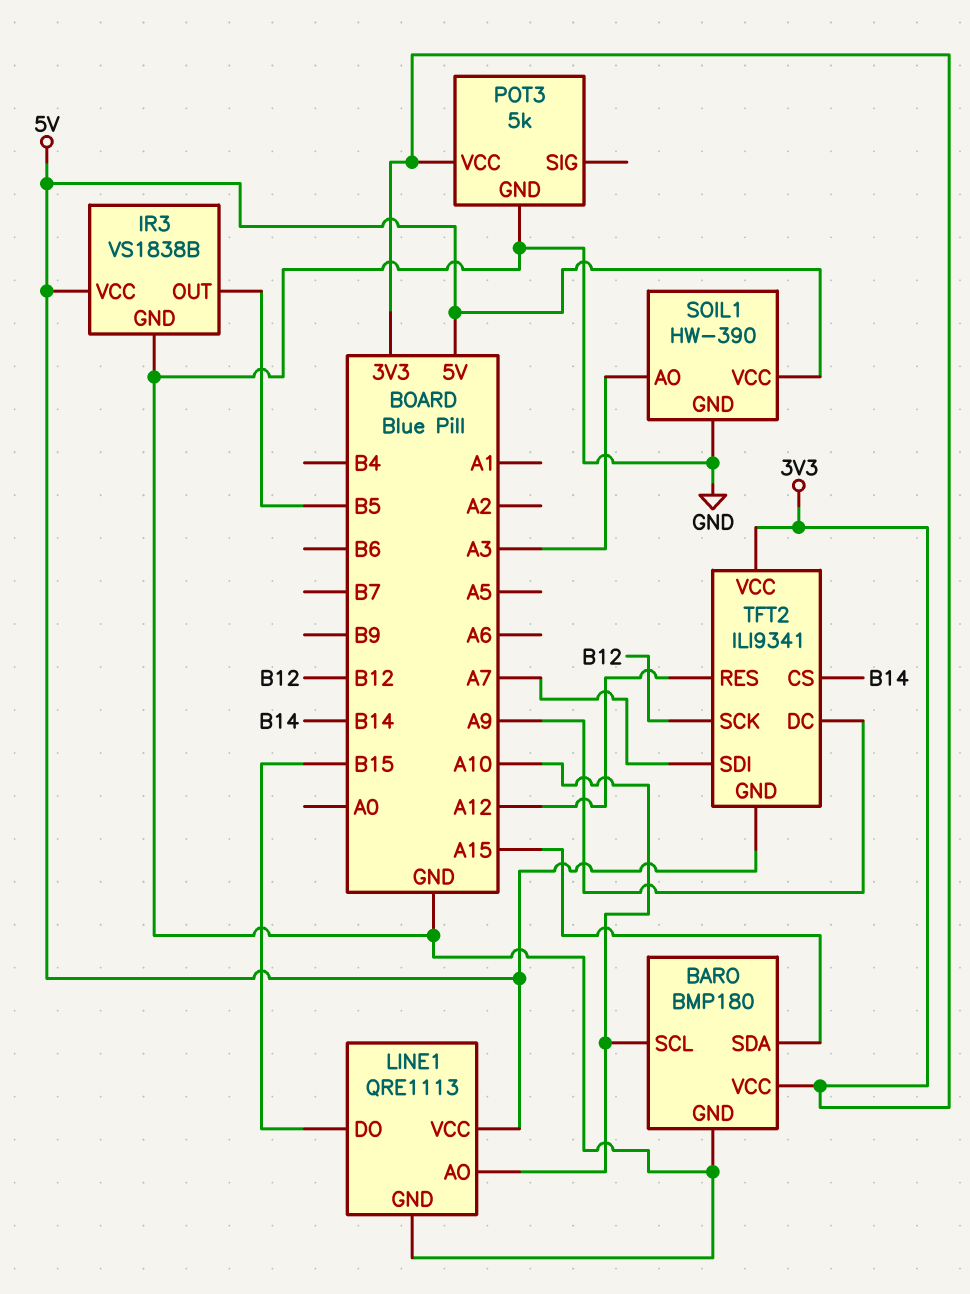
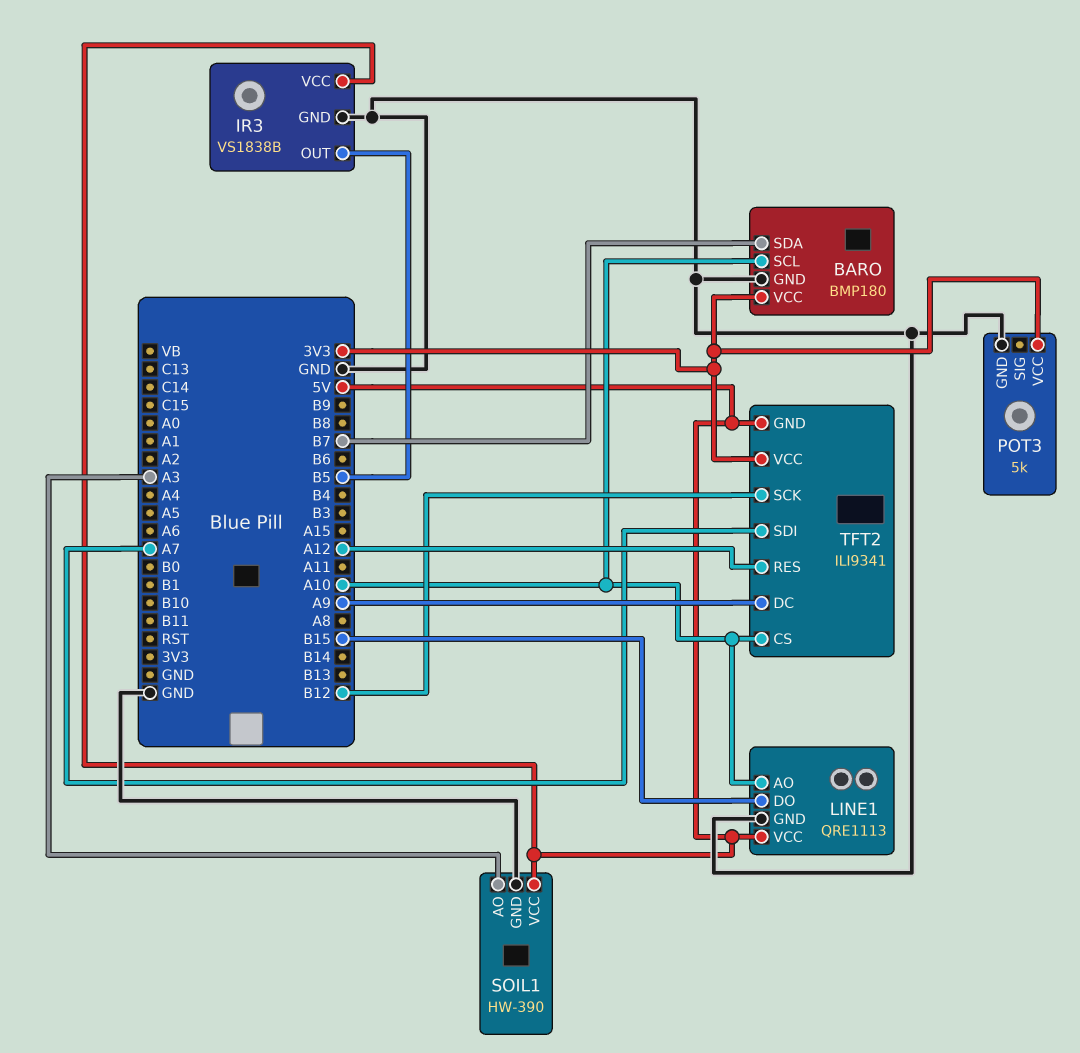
BARO pin SDA: A15 -> B7
TFT2 pin CS: B14 -> A10

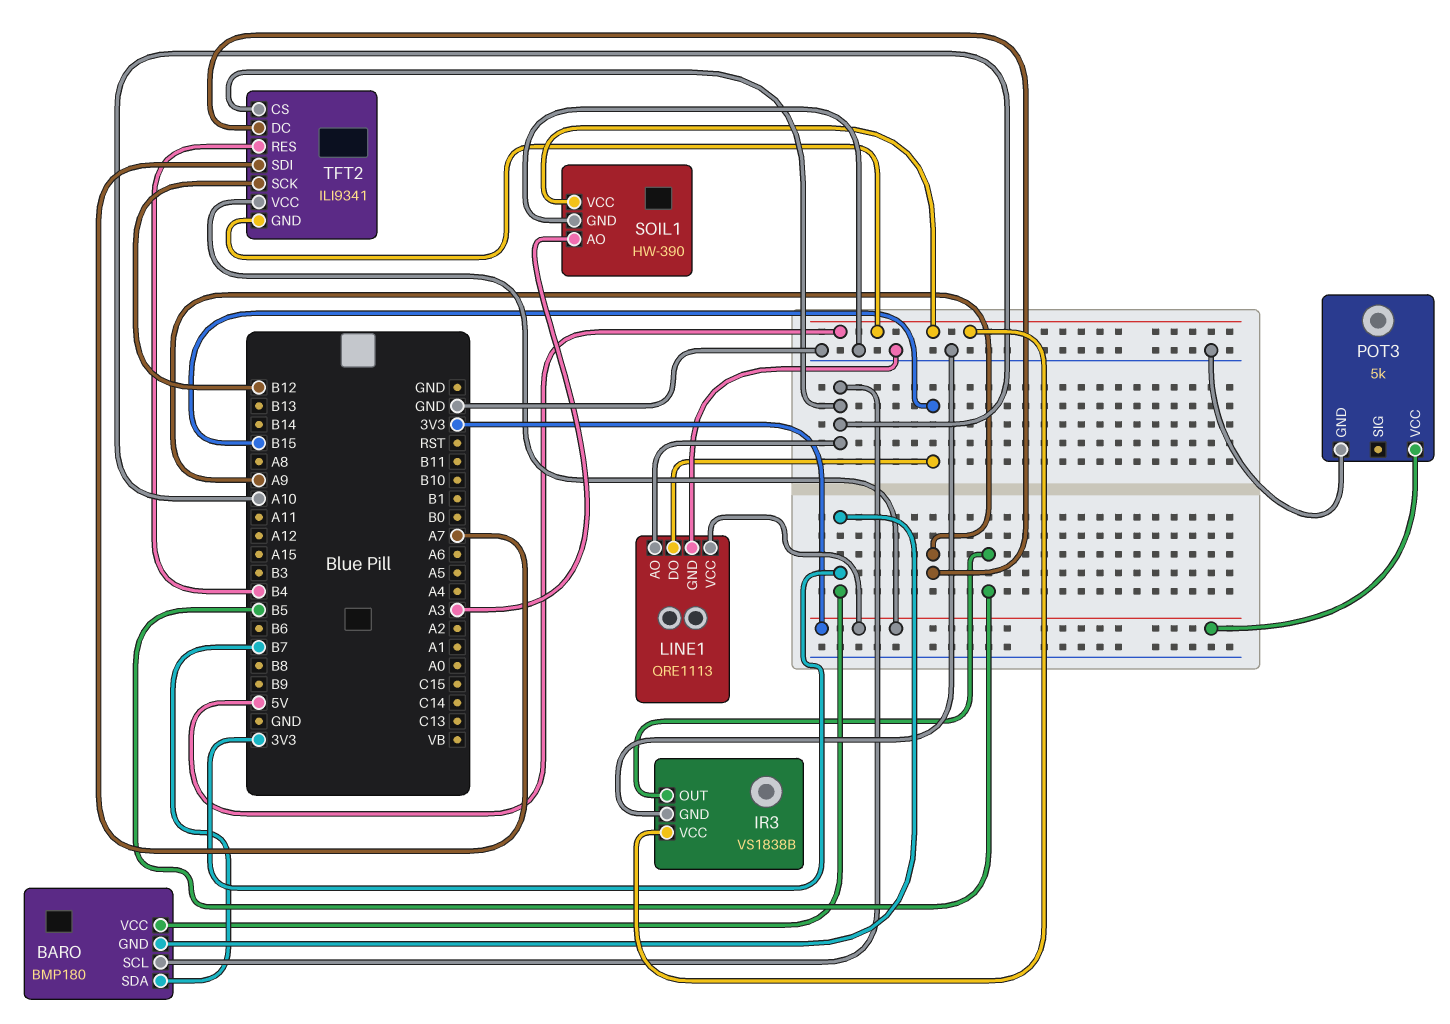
BARO pin GND: GND -> 3V3
LINE1 pin VCC: 5V -> 3V3
TFT2 pin RES: A12 -> B4

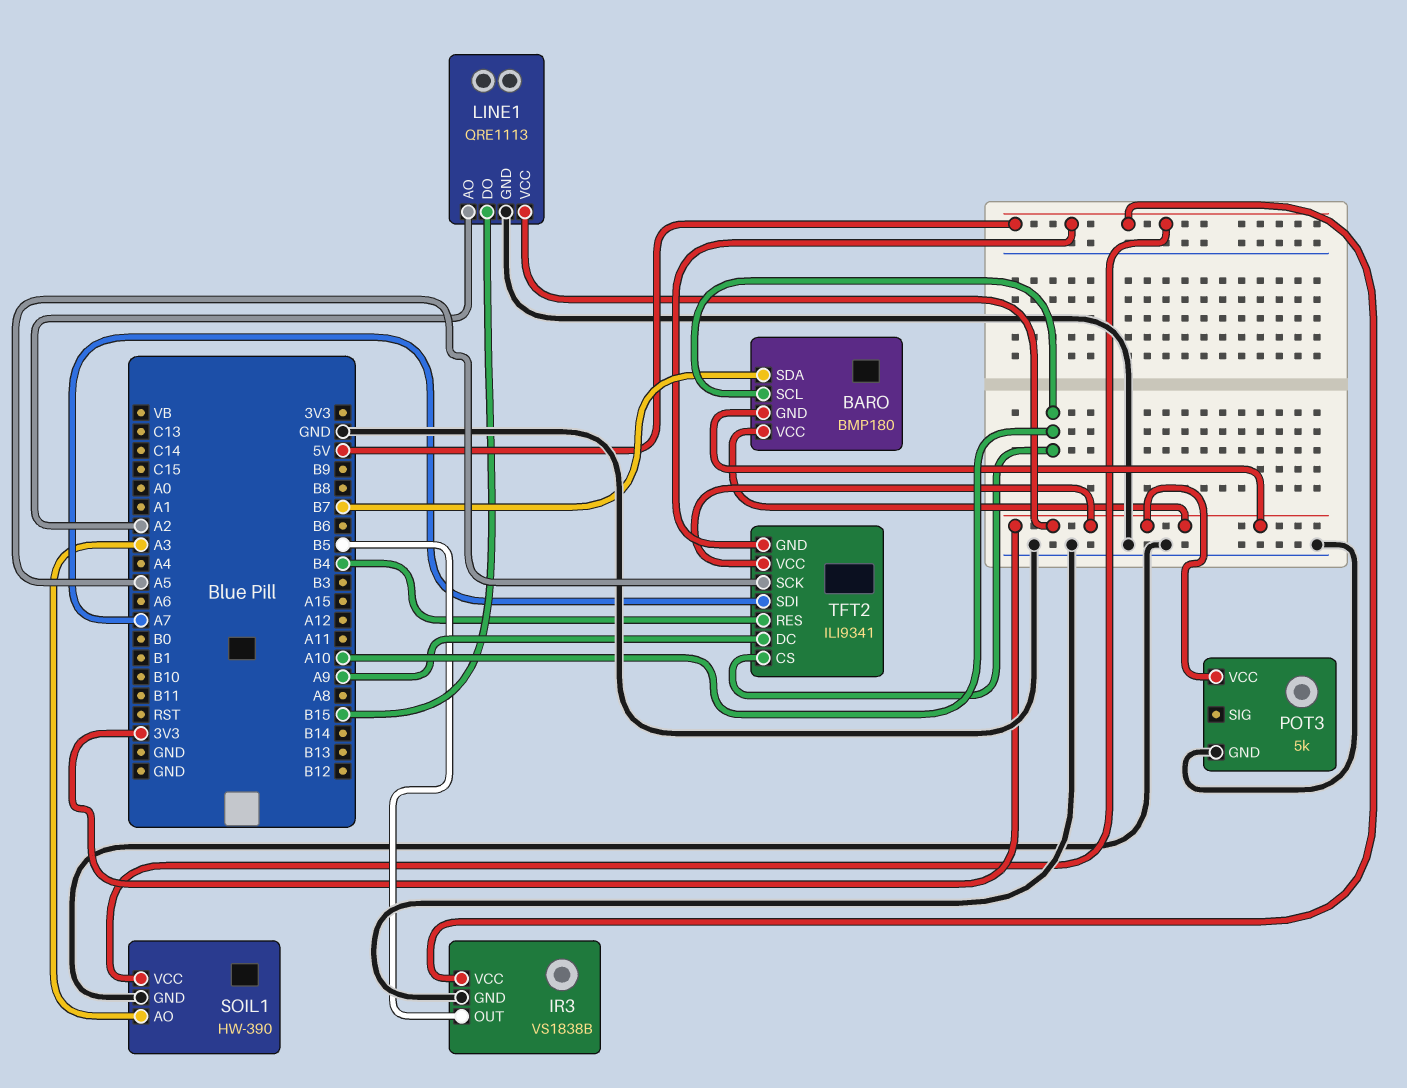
LINE1 pin AO: A10 -> A2
TFT2 pin SCK: B12 -> A5

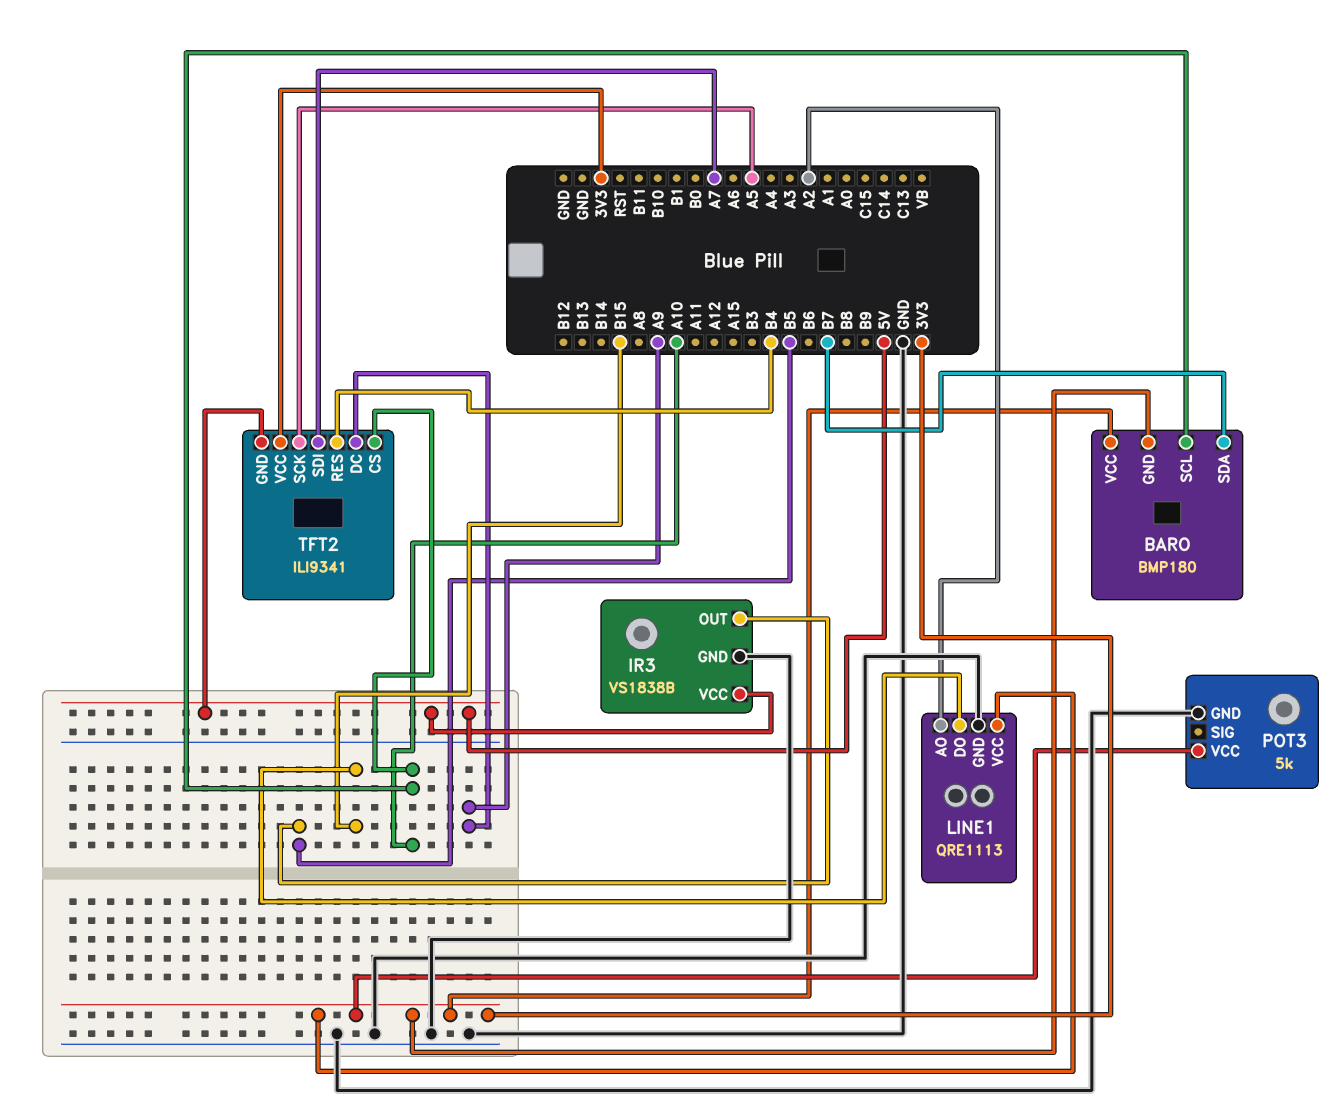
SOIL1: HW-390 -> none
SOIL1 pin AO: A3 -> none
SOIL1 pin GND: GND -> none
SOIL1 pin VCC: 5V -> none

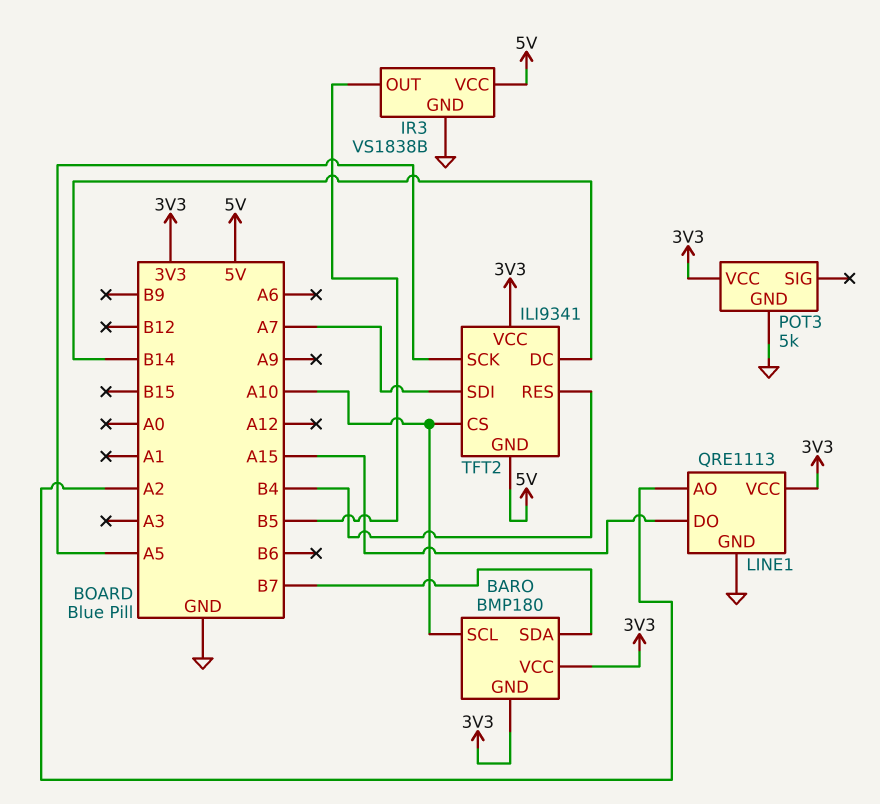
LINE1 pin DO: B15 -> A15
TFT2 pin DC: A9 -> B14

